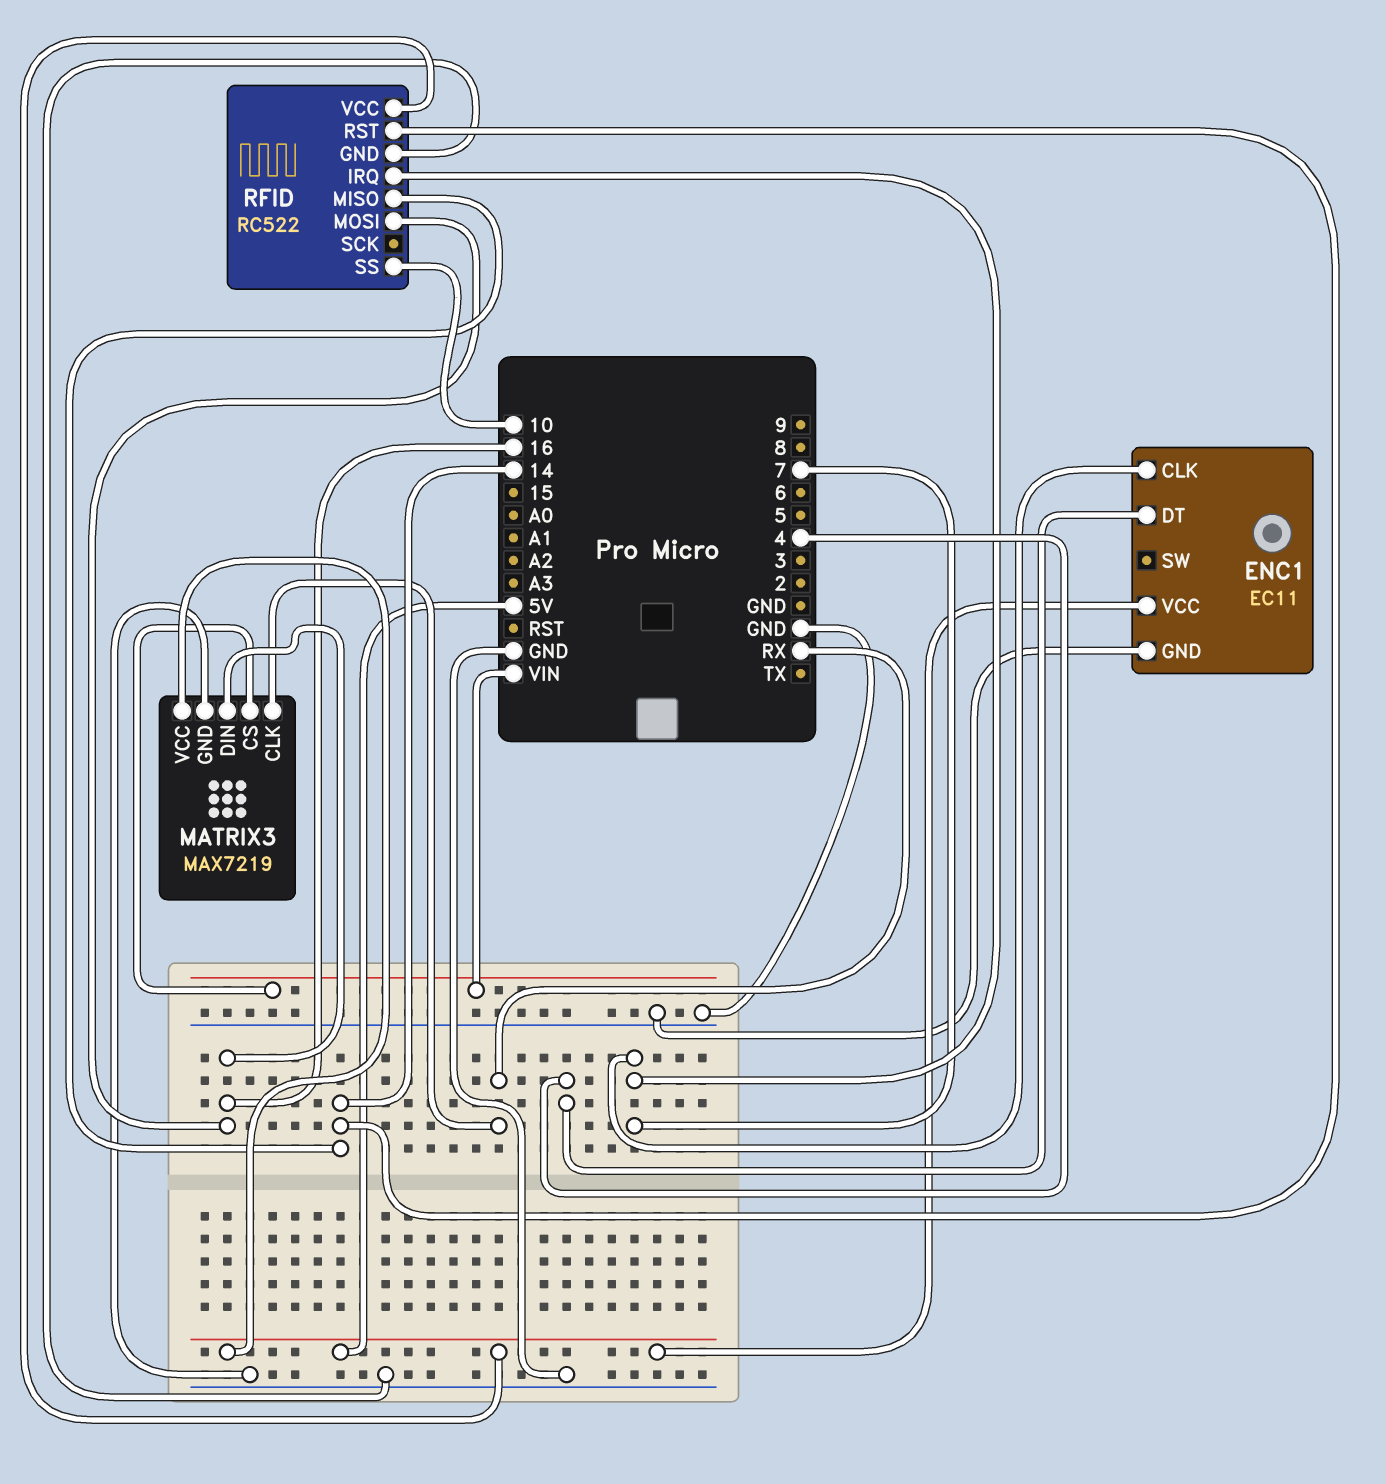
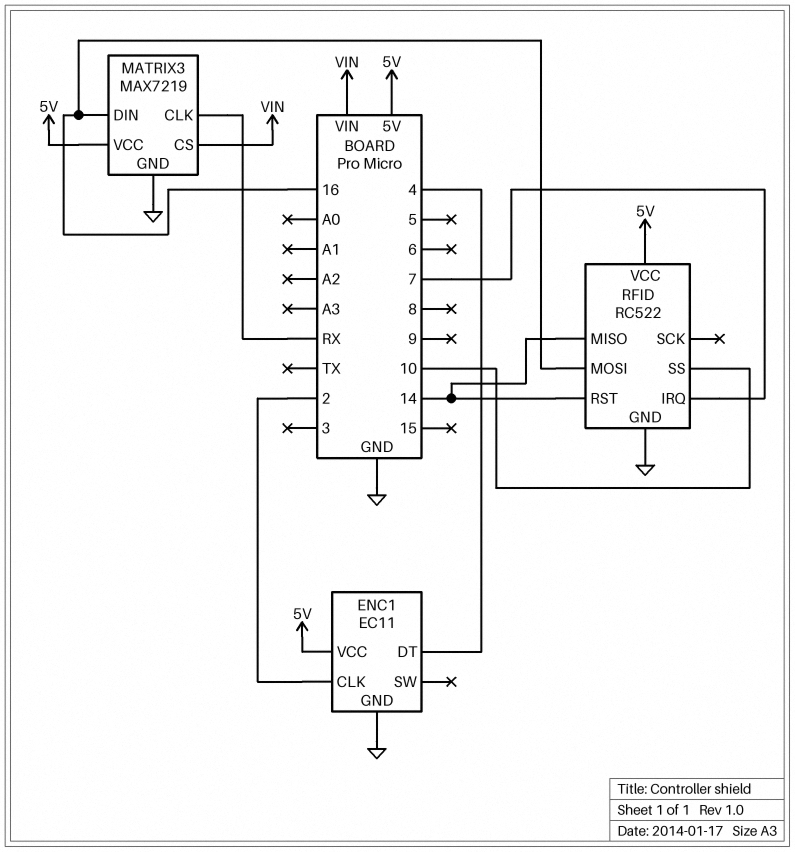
ENC1 pin CLK: 7 -> 2

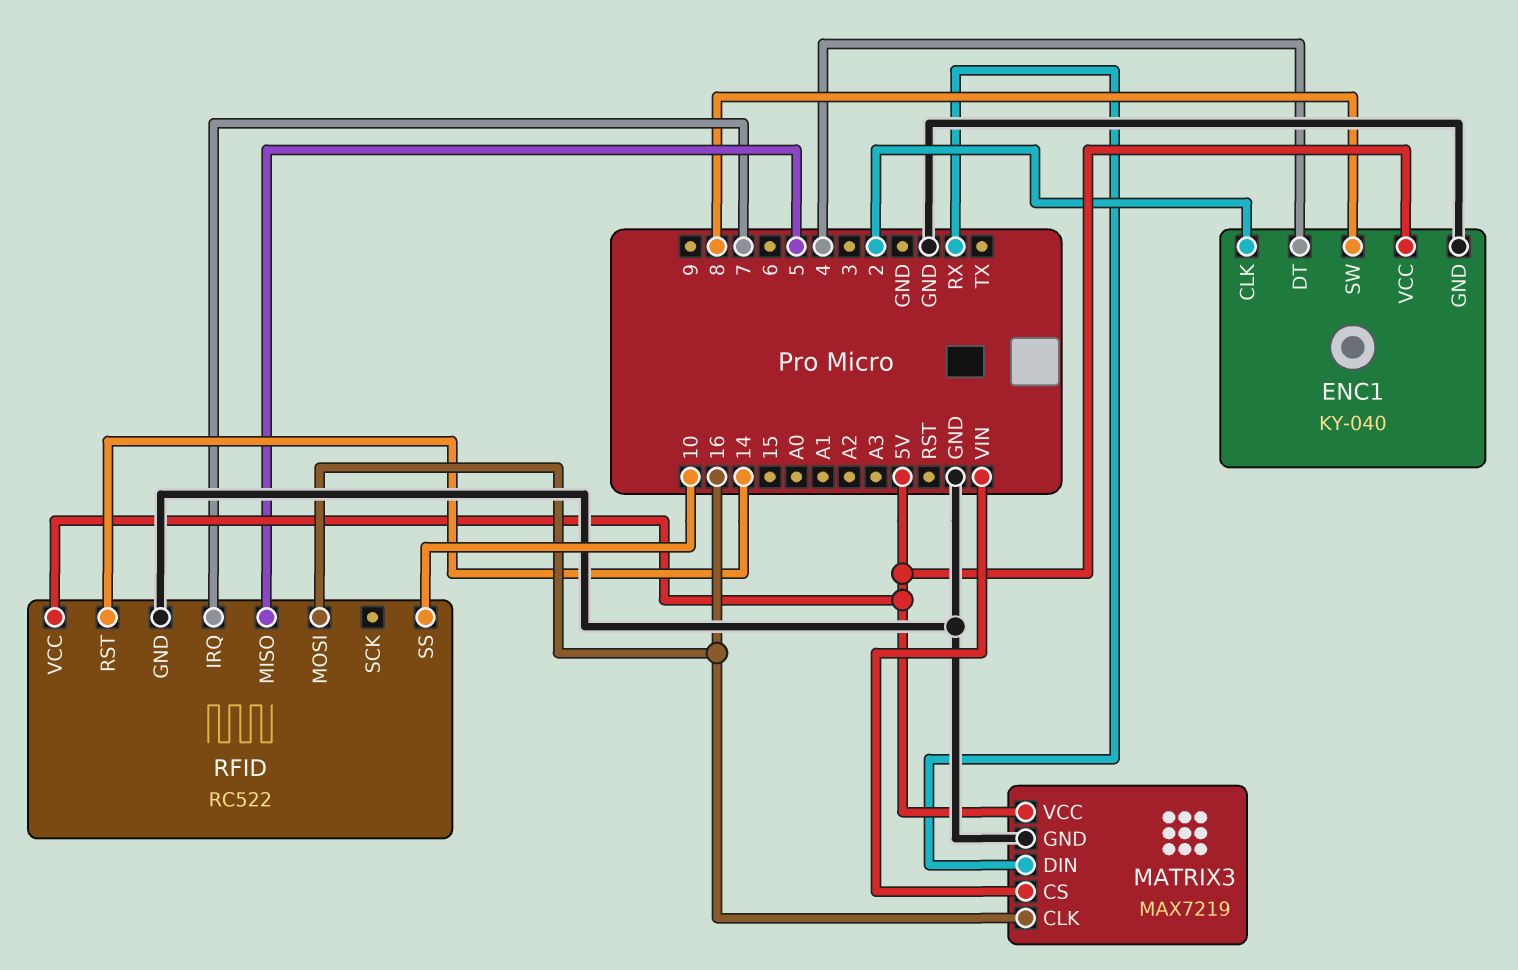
ENC1: EC11 -> KY-040
ENC1 pin SW: none -> 8
MATRIX3 pin CLK: RX -> 16
MATRIX3 pin DIN: 16 -> RX
RFID pin MISO: 14 -> 5

